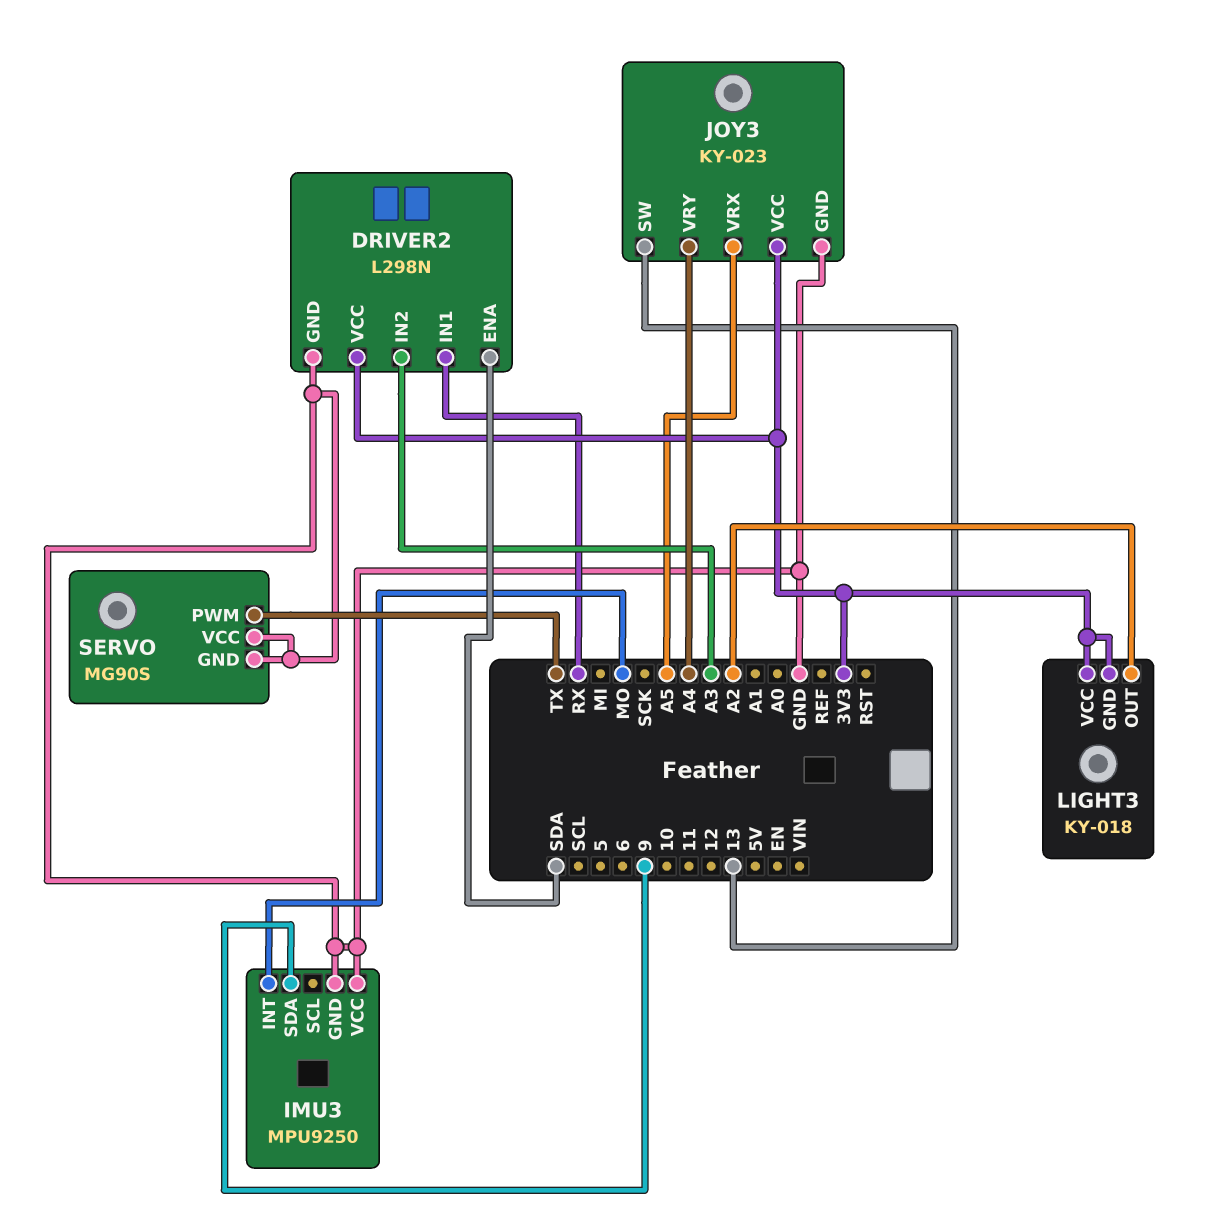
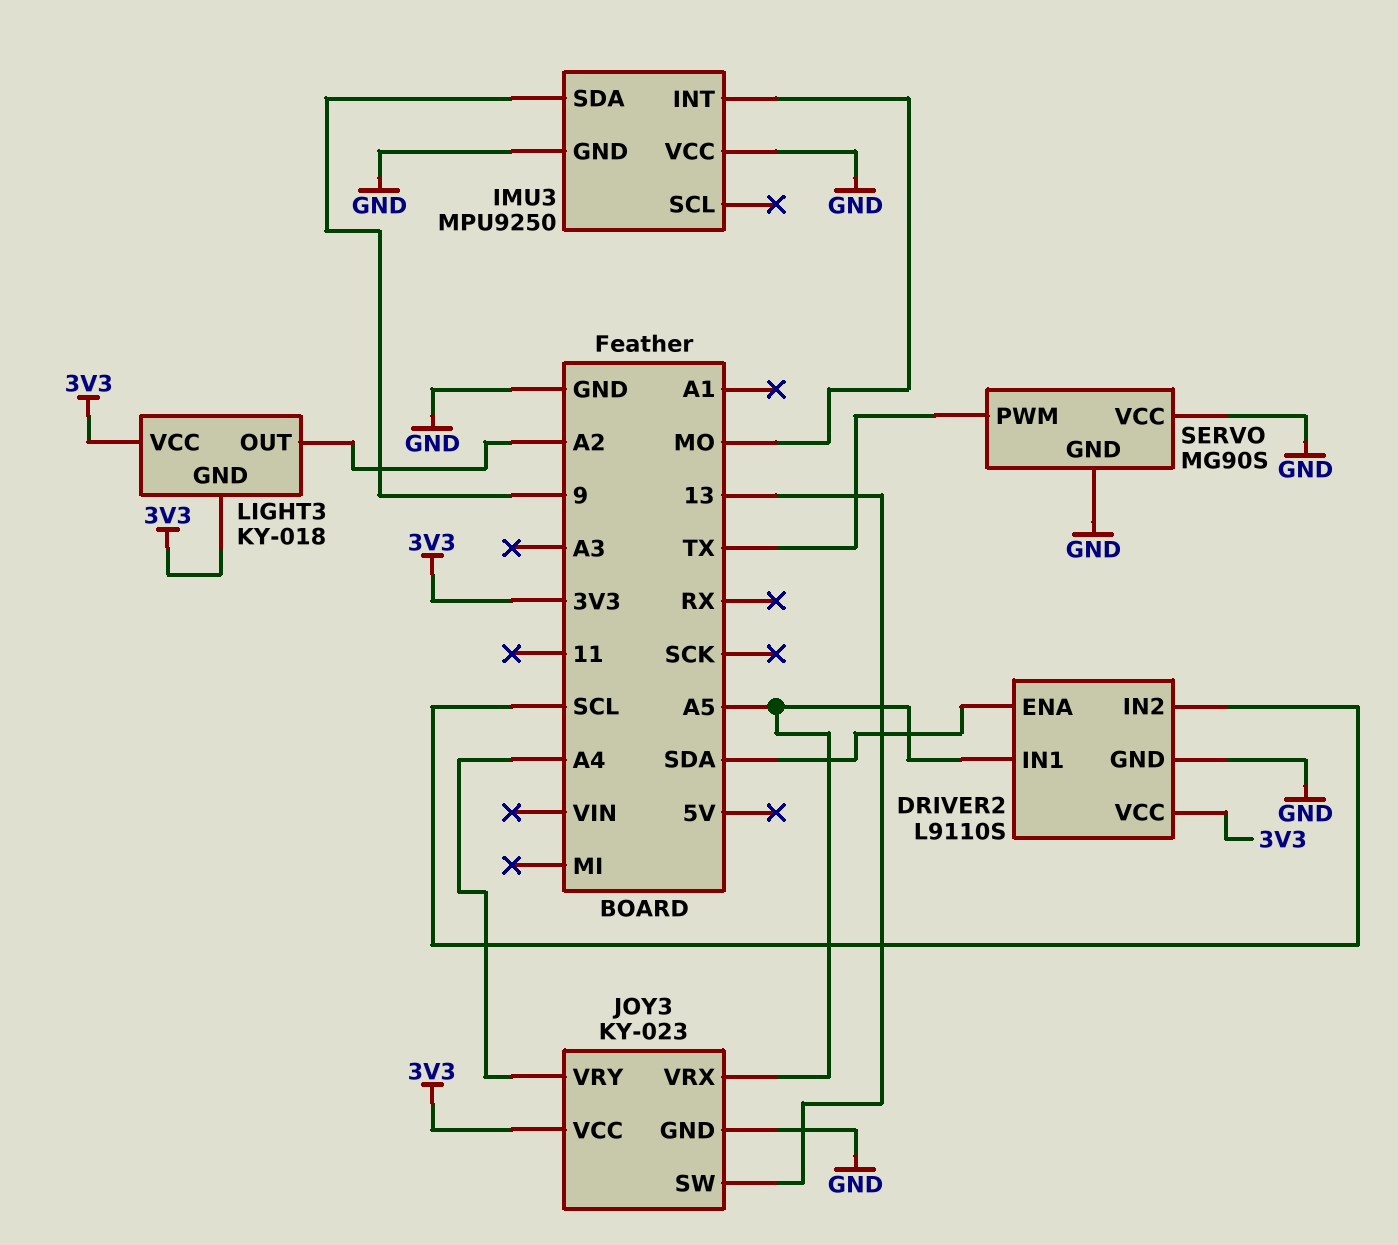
DRIVER2: L298N -> L9110S
DRIVER2 pin IN1: RX -> A5
DRIVER2 pin IN2: A3 -> SCL

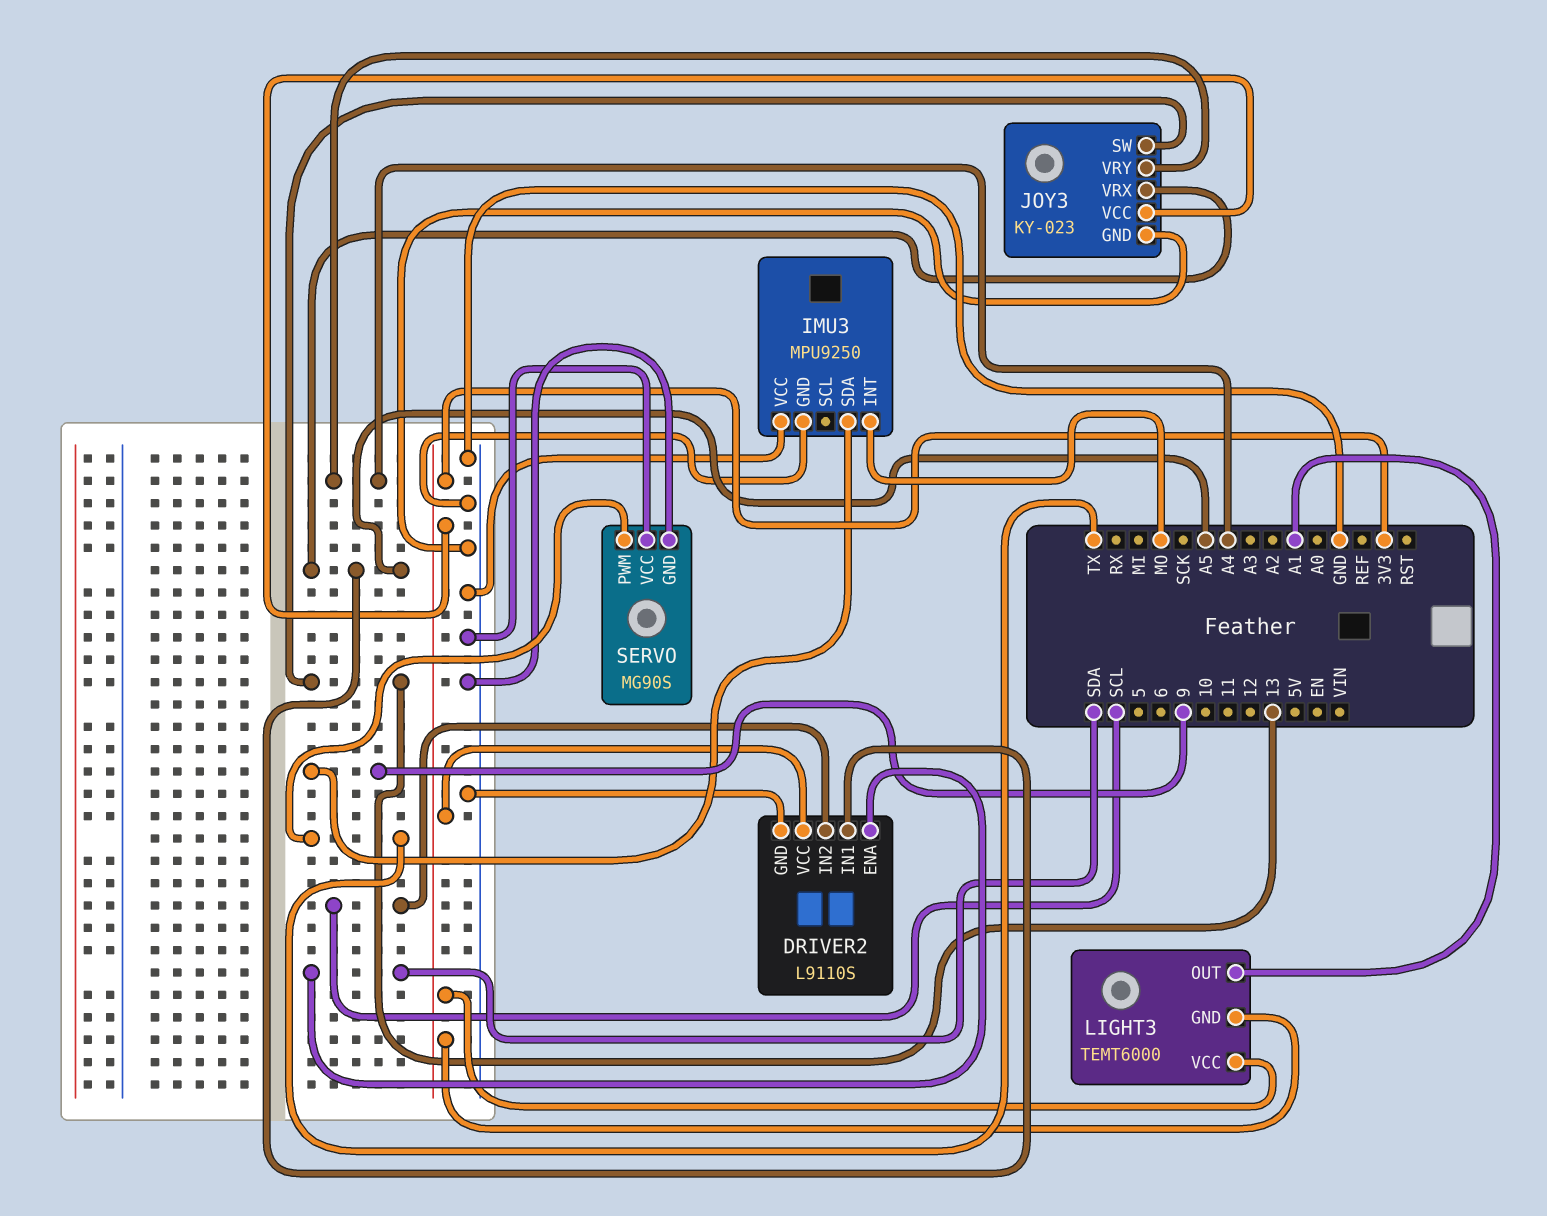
LIGHT3: KY-018 -> TEMT6000
LIGHT3 pin OUT: A2 -> A1

